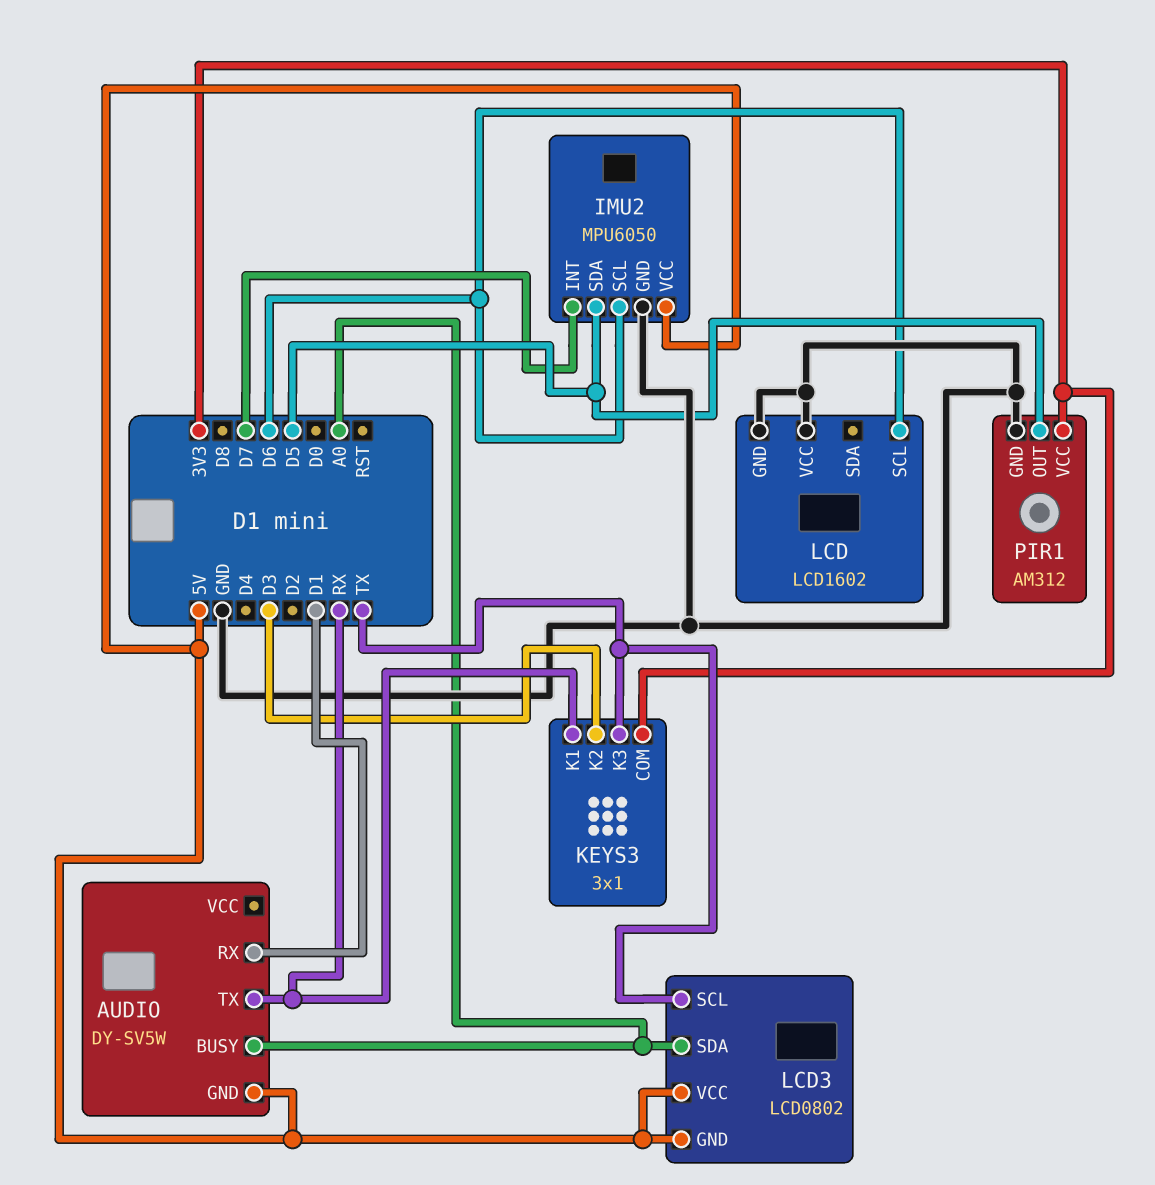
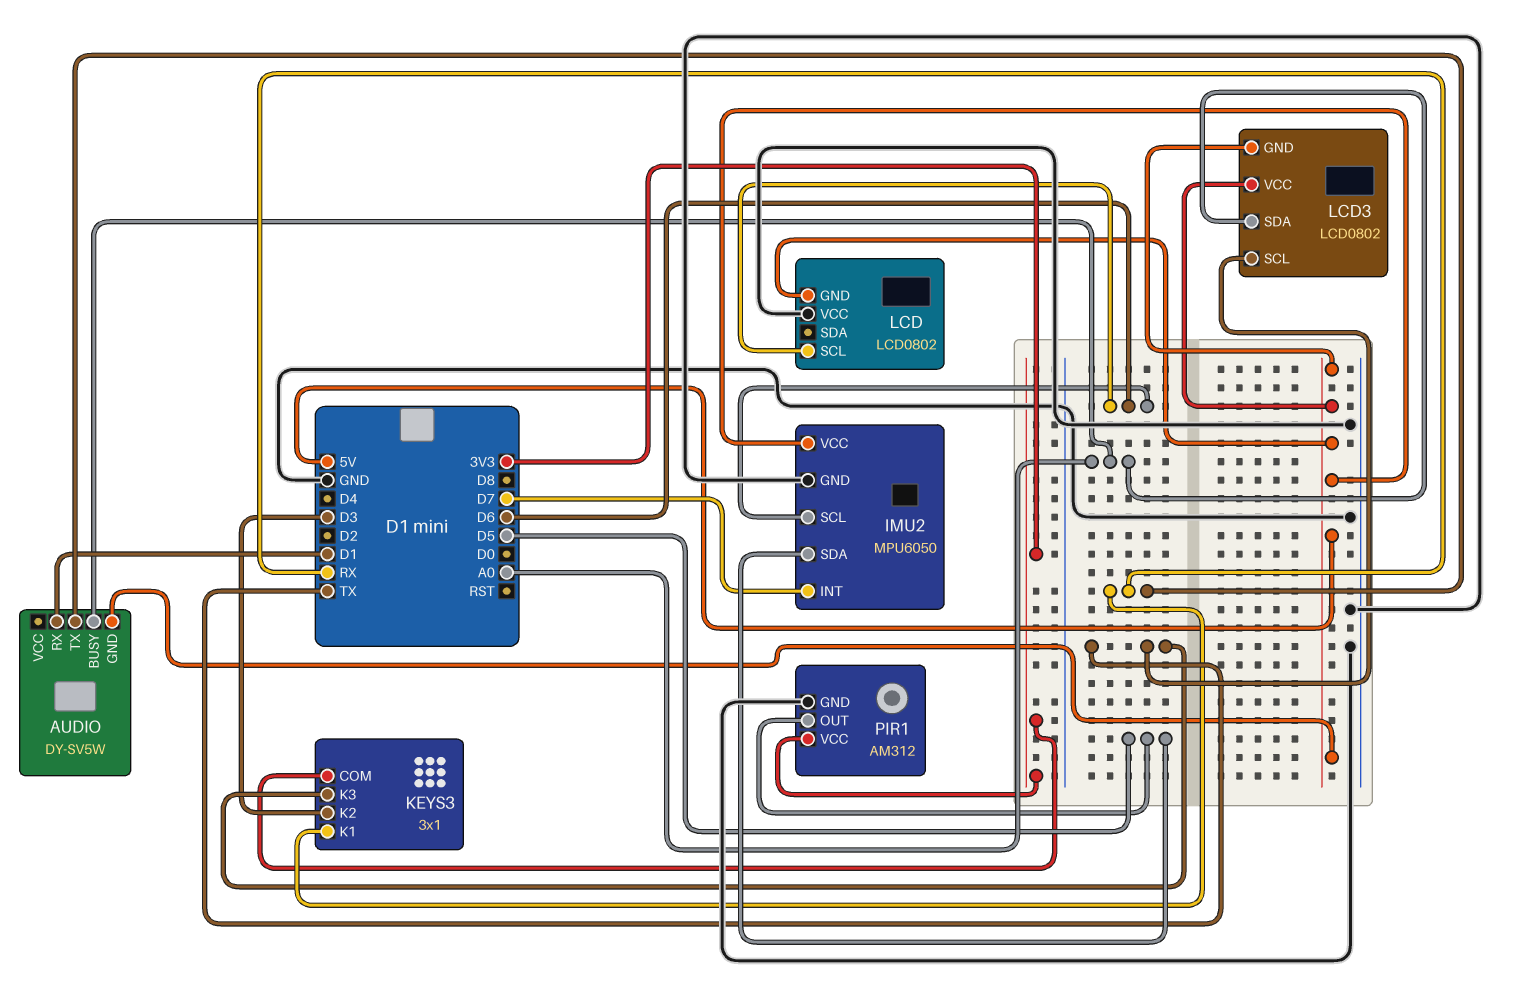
LCD: LCD1602 -> LCD0802
LCD pin GND: GND -> 5V

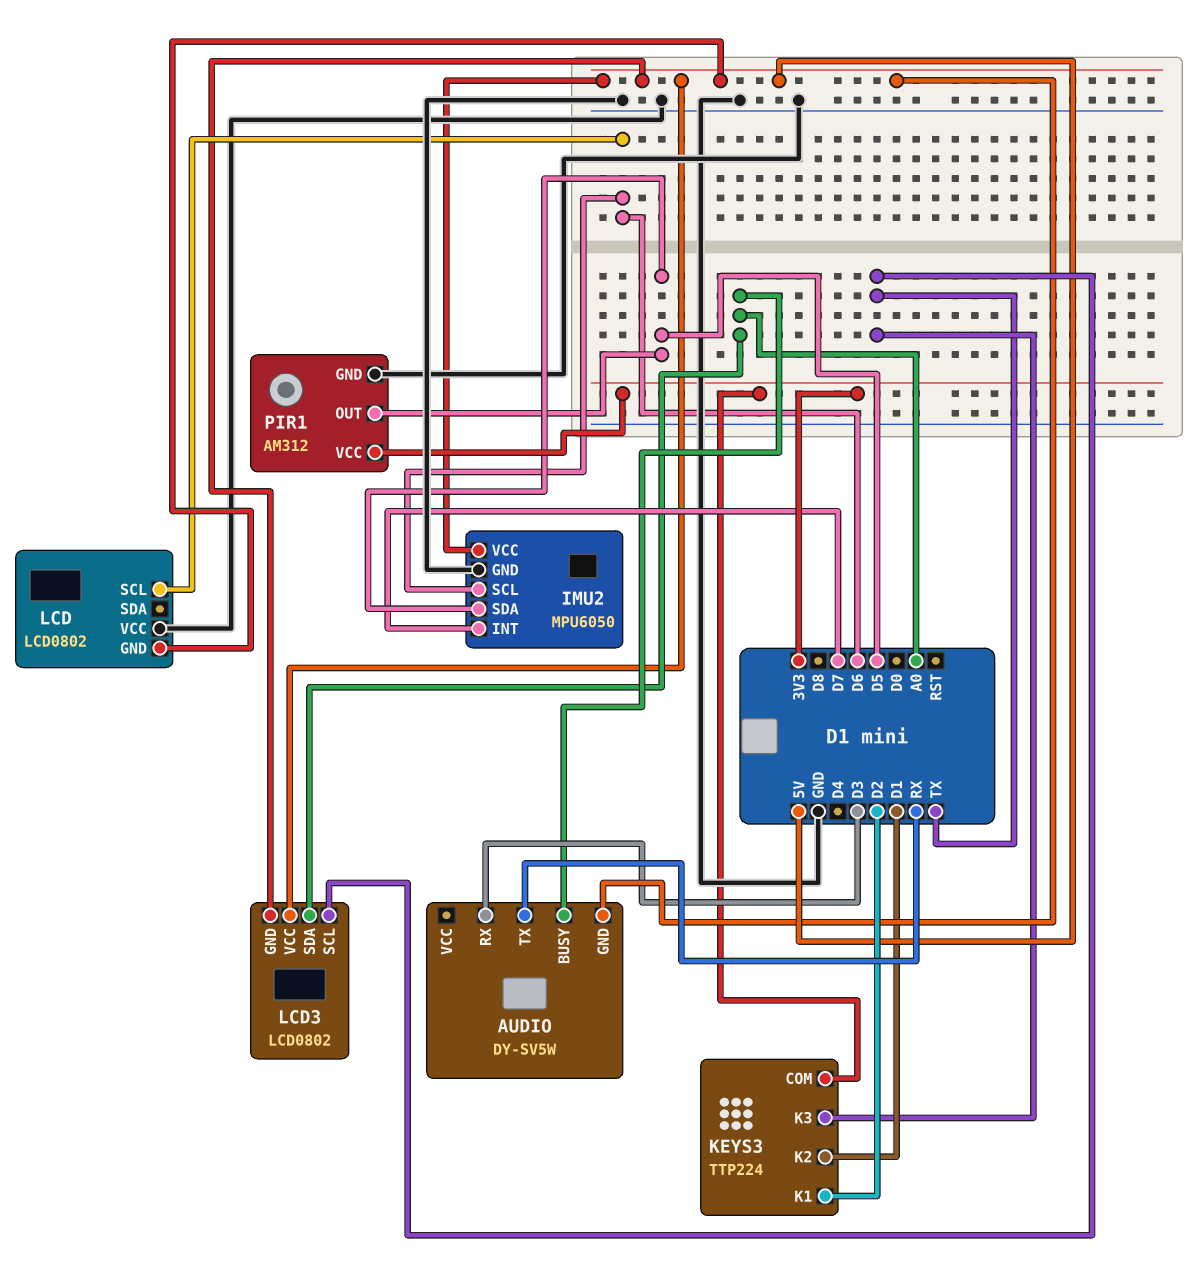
AUDIO pin RX: D1 -> D3
KEYS3: 3x1 -> TTP224
KEYS3 pin K1: RX -> D2
KEYS3 pin K2: D3 -> D1

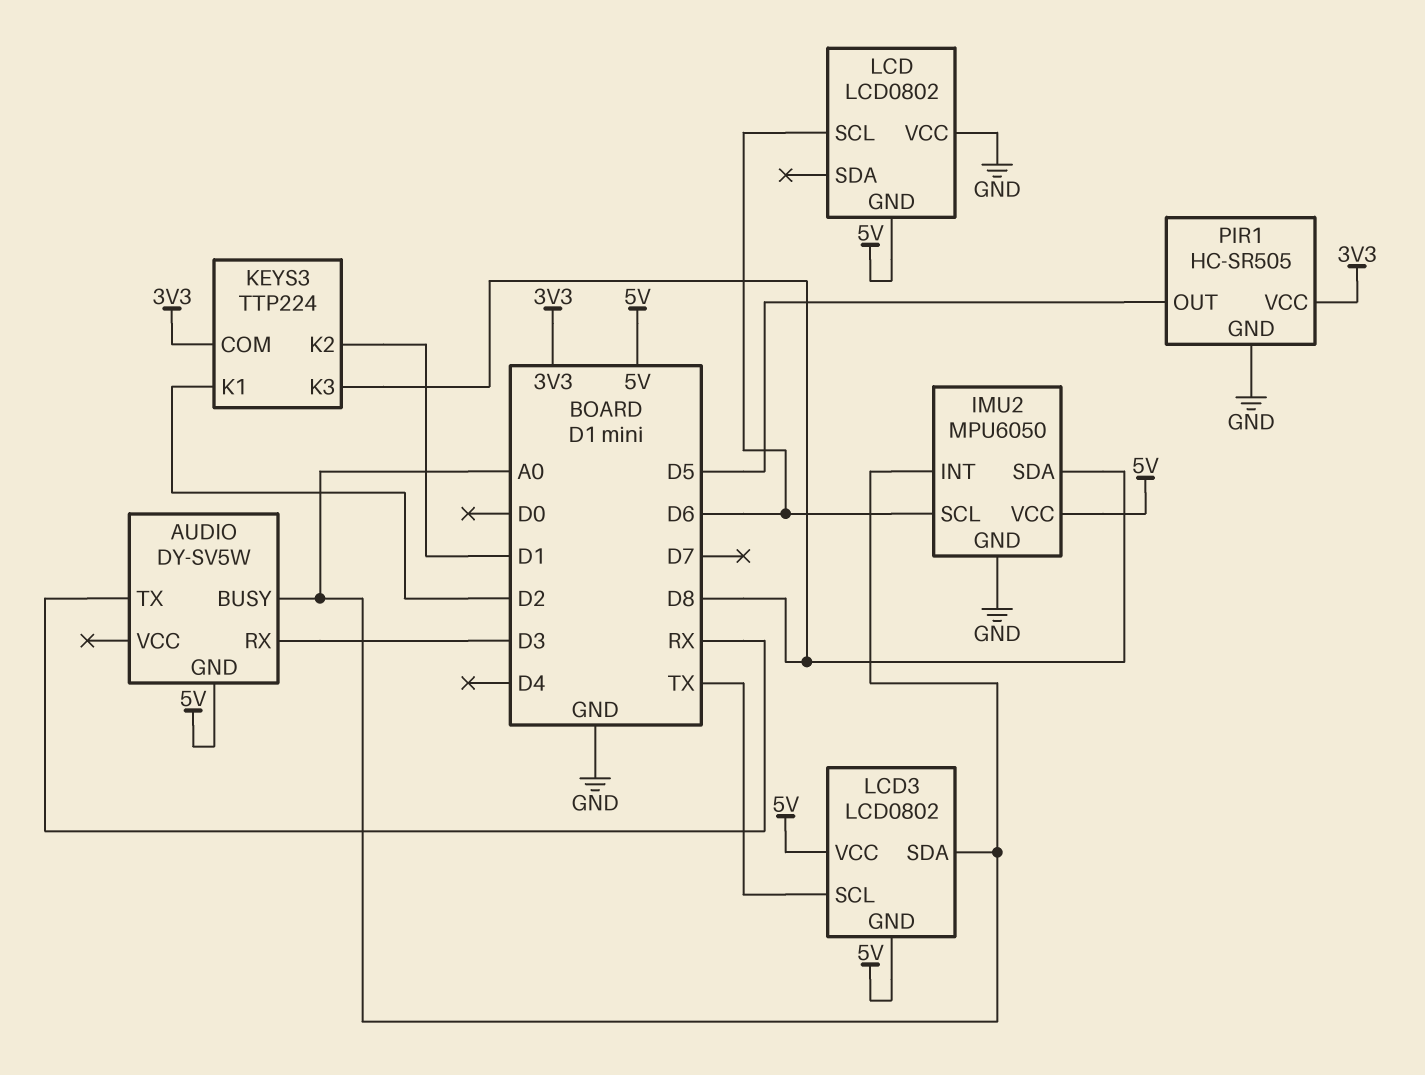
IMU2 pin INT: D7 -> A0
IMU2 pin SDA: D5 -> D8
KEYS3 pin K3: TX -> D8
PIR1: AM312 -> HC-SR505

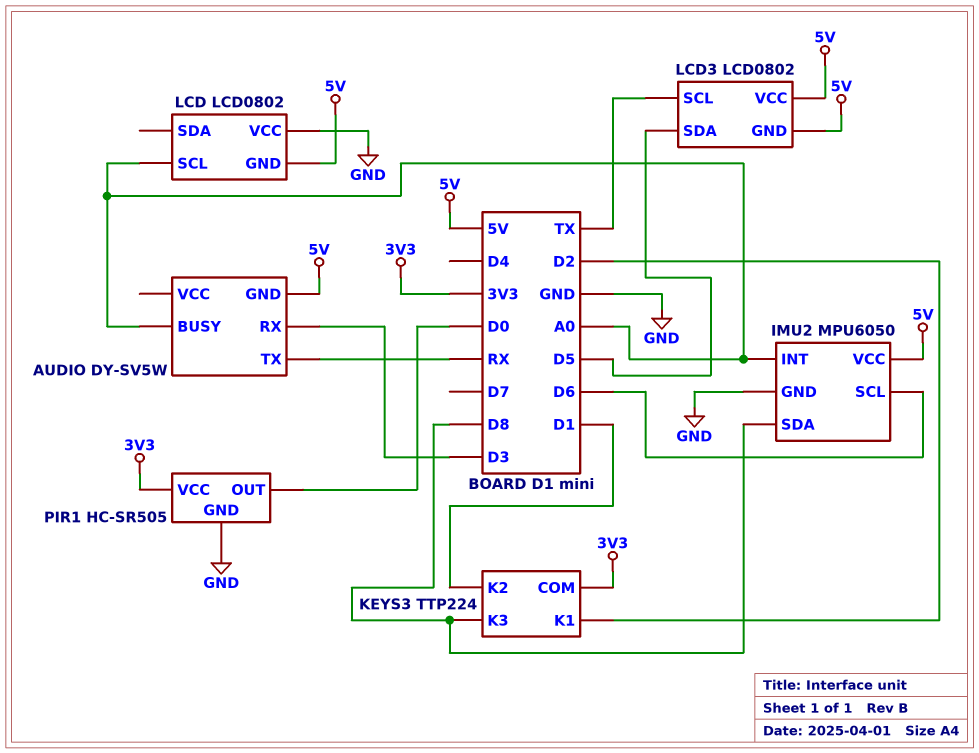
LCD pin SCL: D6 -> A0
LCD3 pin SDA: A0 -> D5
PIR1 pin OUT: D5 -> D0

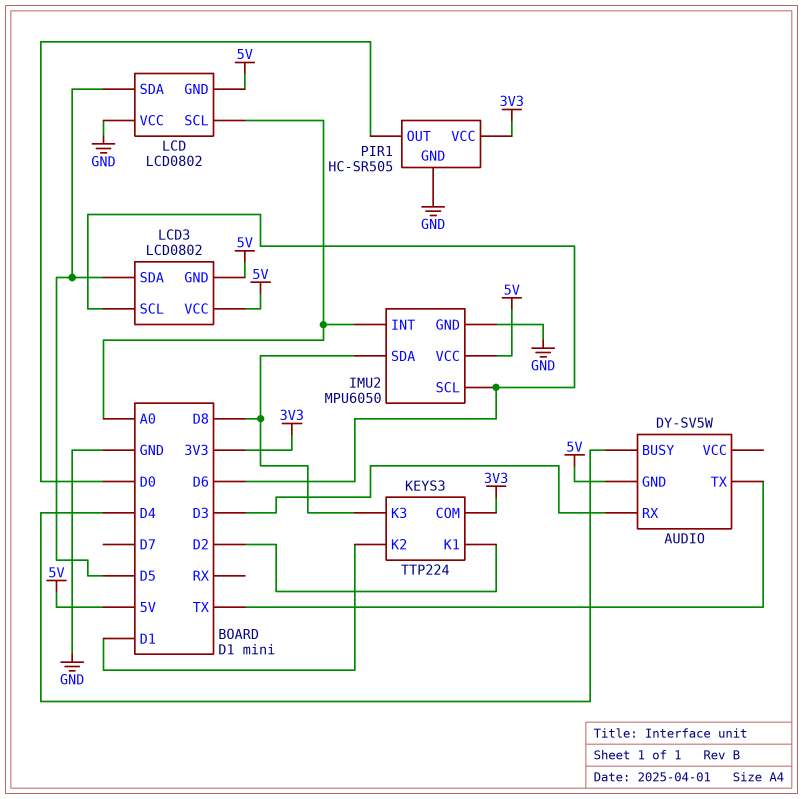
AUDIO pin BUSY: A0 -> D4
AUDIO pin TX: RX -> TX
LCD pin SDA: none -> D5
LCD3 pin SCL: TX -> D6

